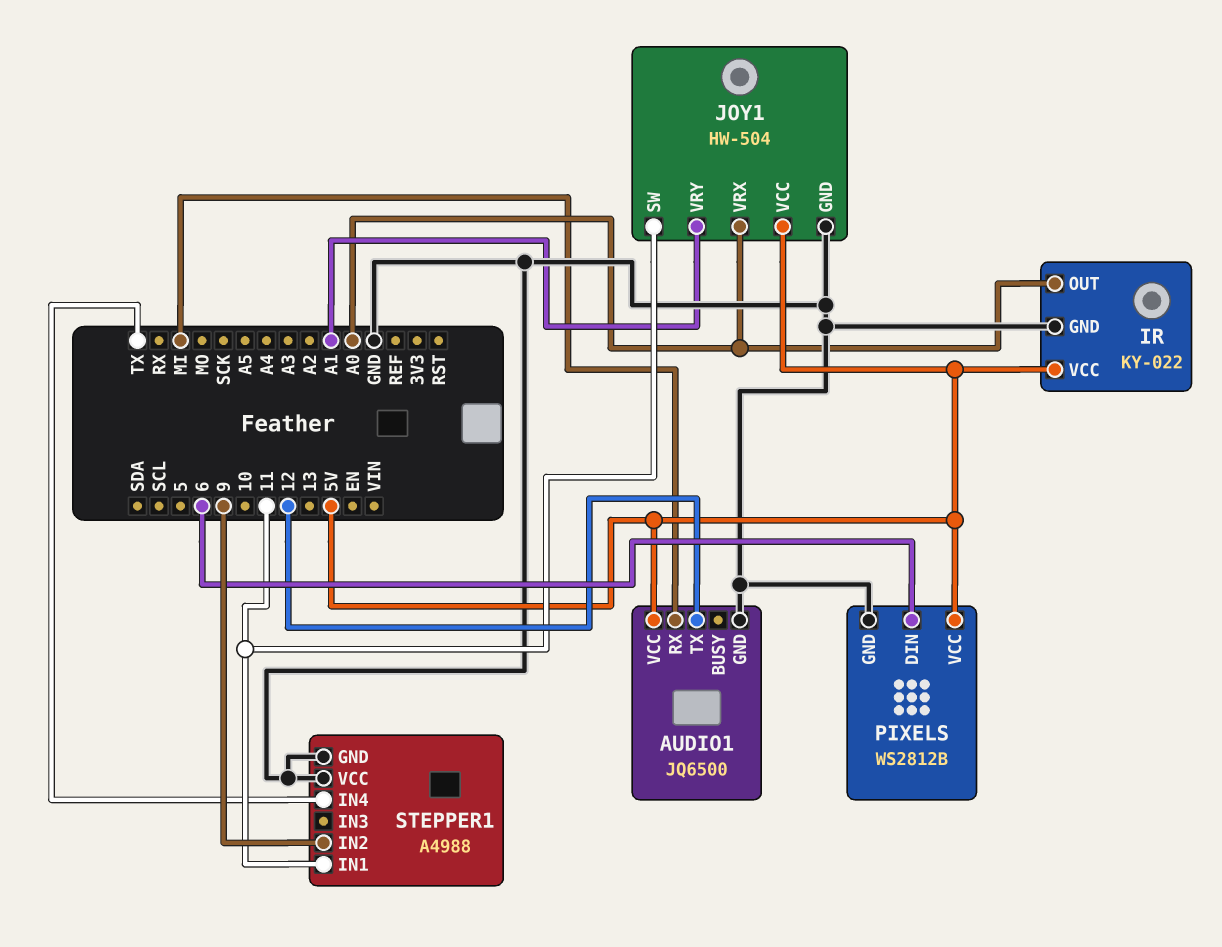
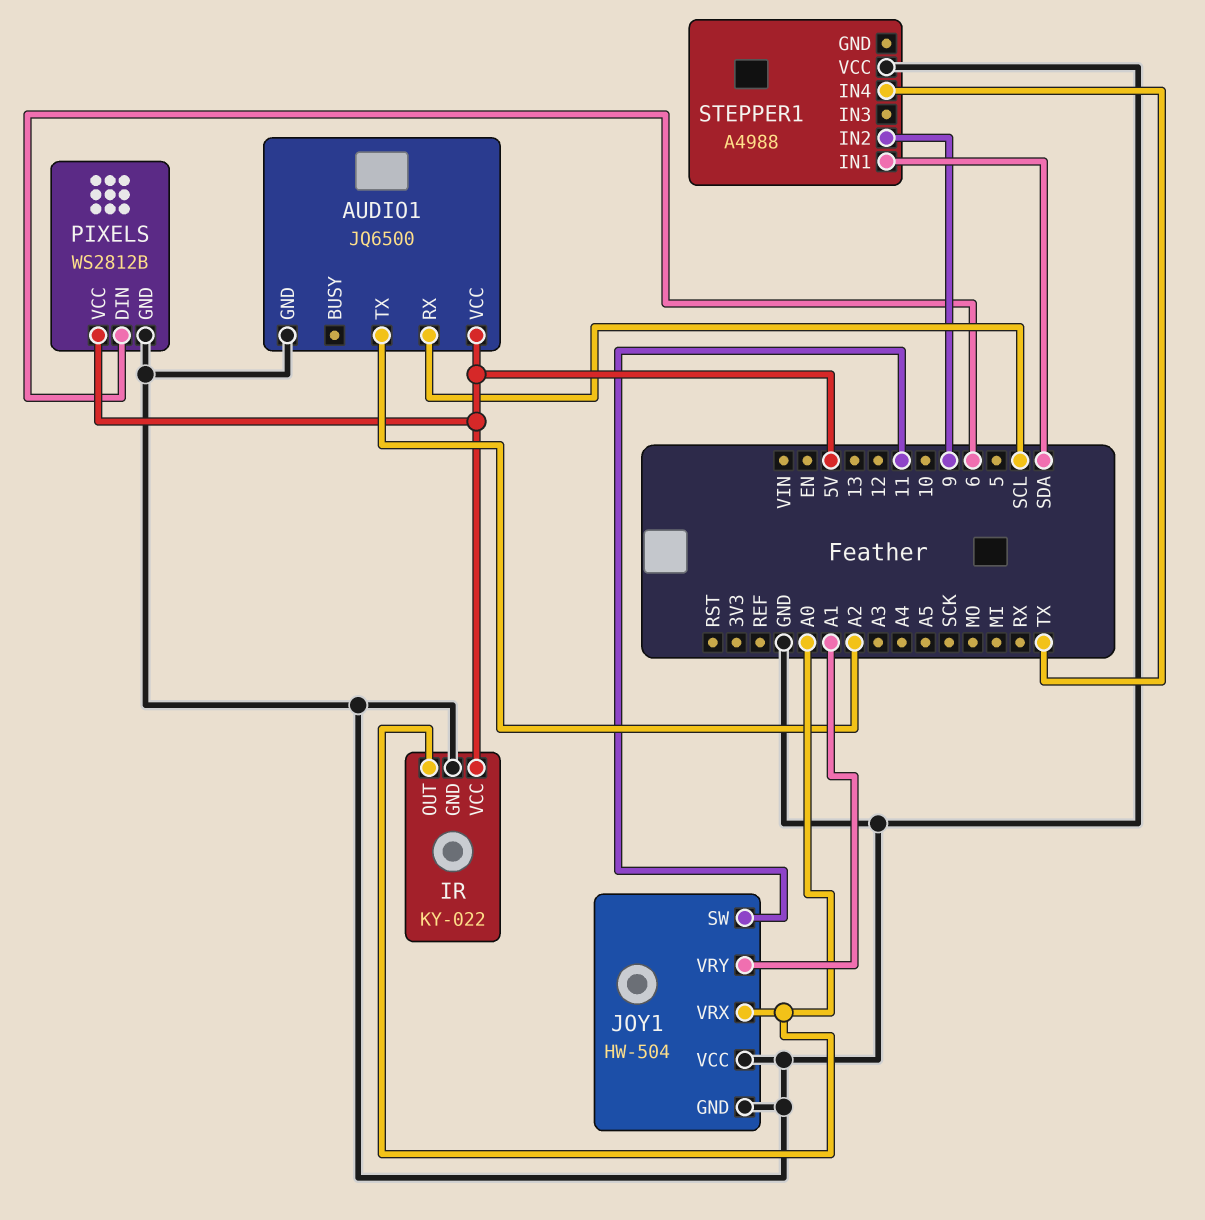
AUDIO1 pin RX: MI -> SCL
AUDIO1 pin TX: 12 -> A2
JOY1 pin VCC: 5V -> GND
STEPPER1 pin GND: GND -> none
STEPPER1 pin IN1: 11 -> SDA

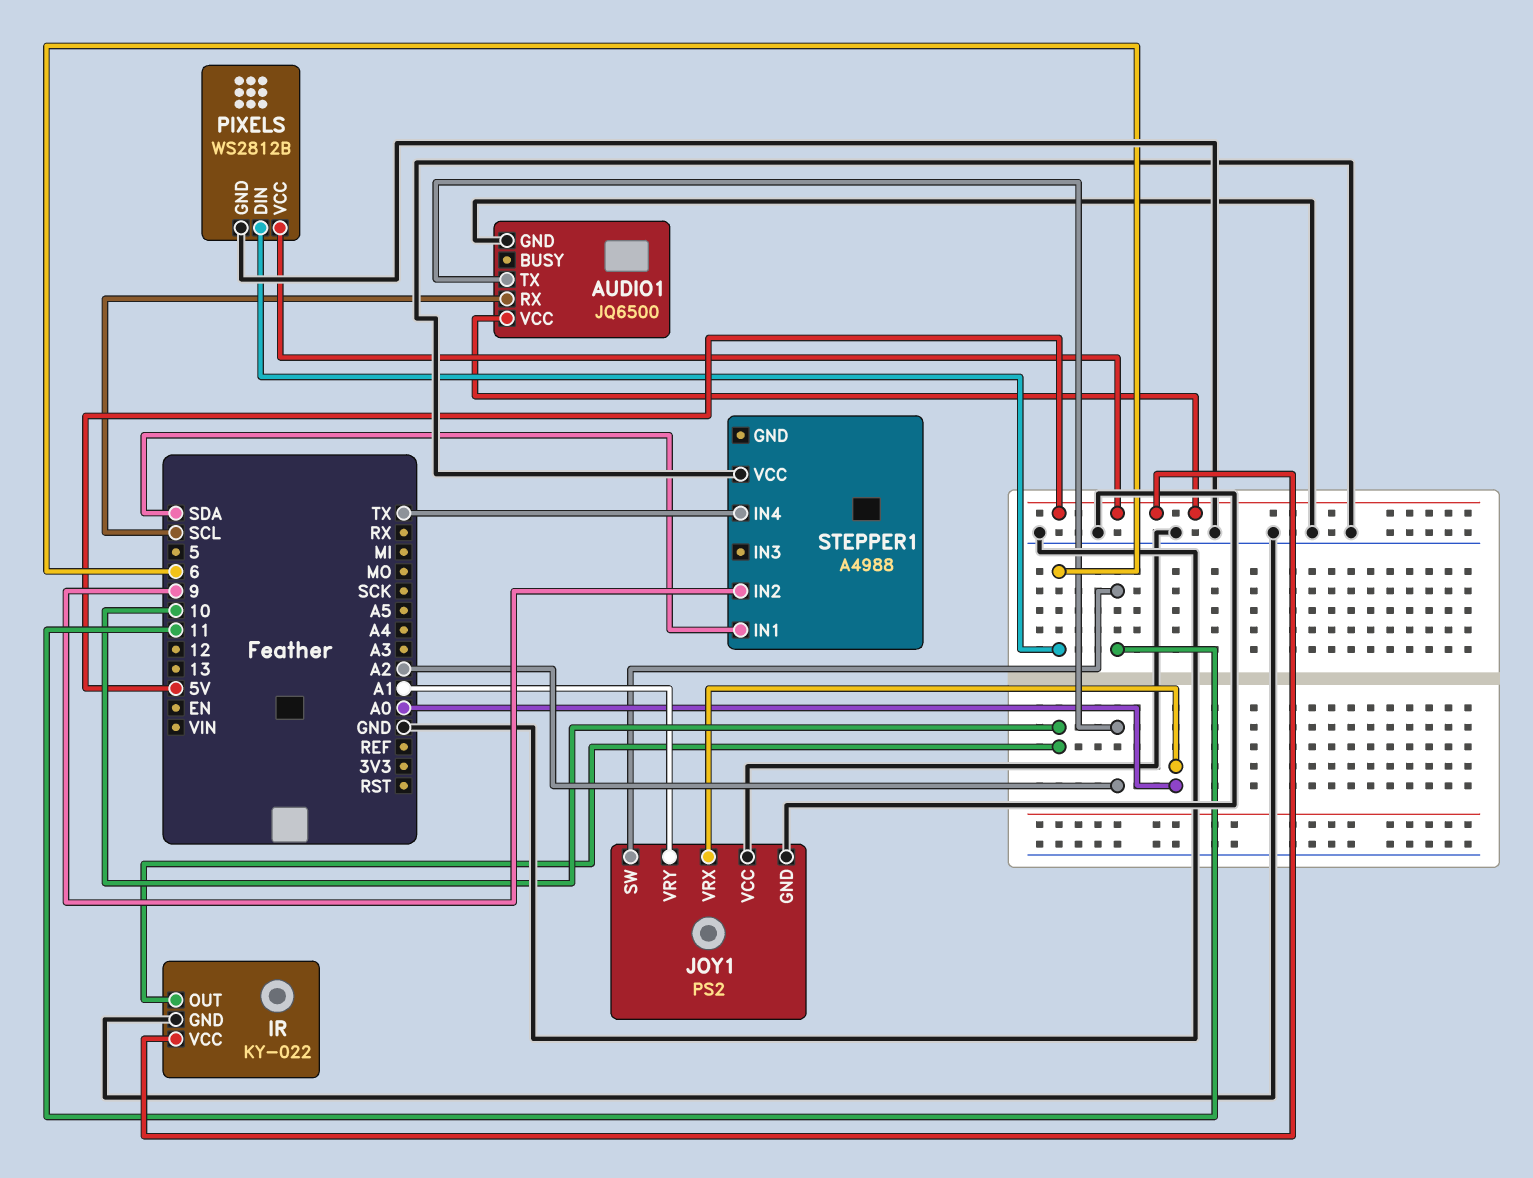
IR pin OUT: A0 -> 10
JOY1: HW-504 -> PS2

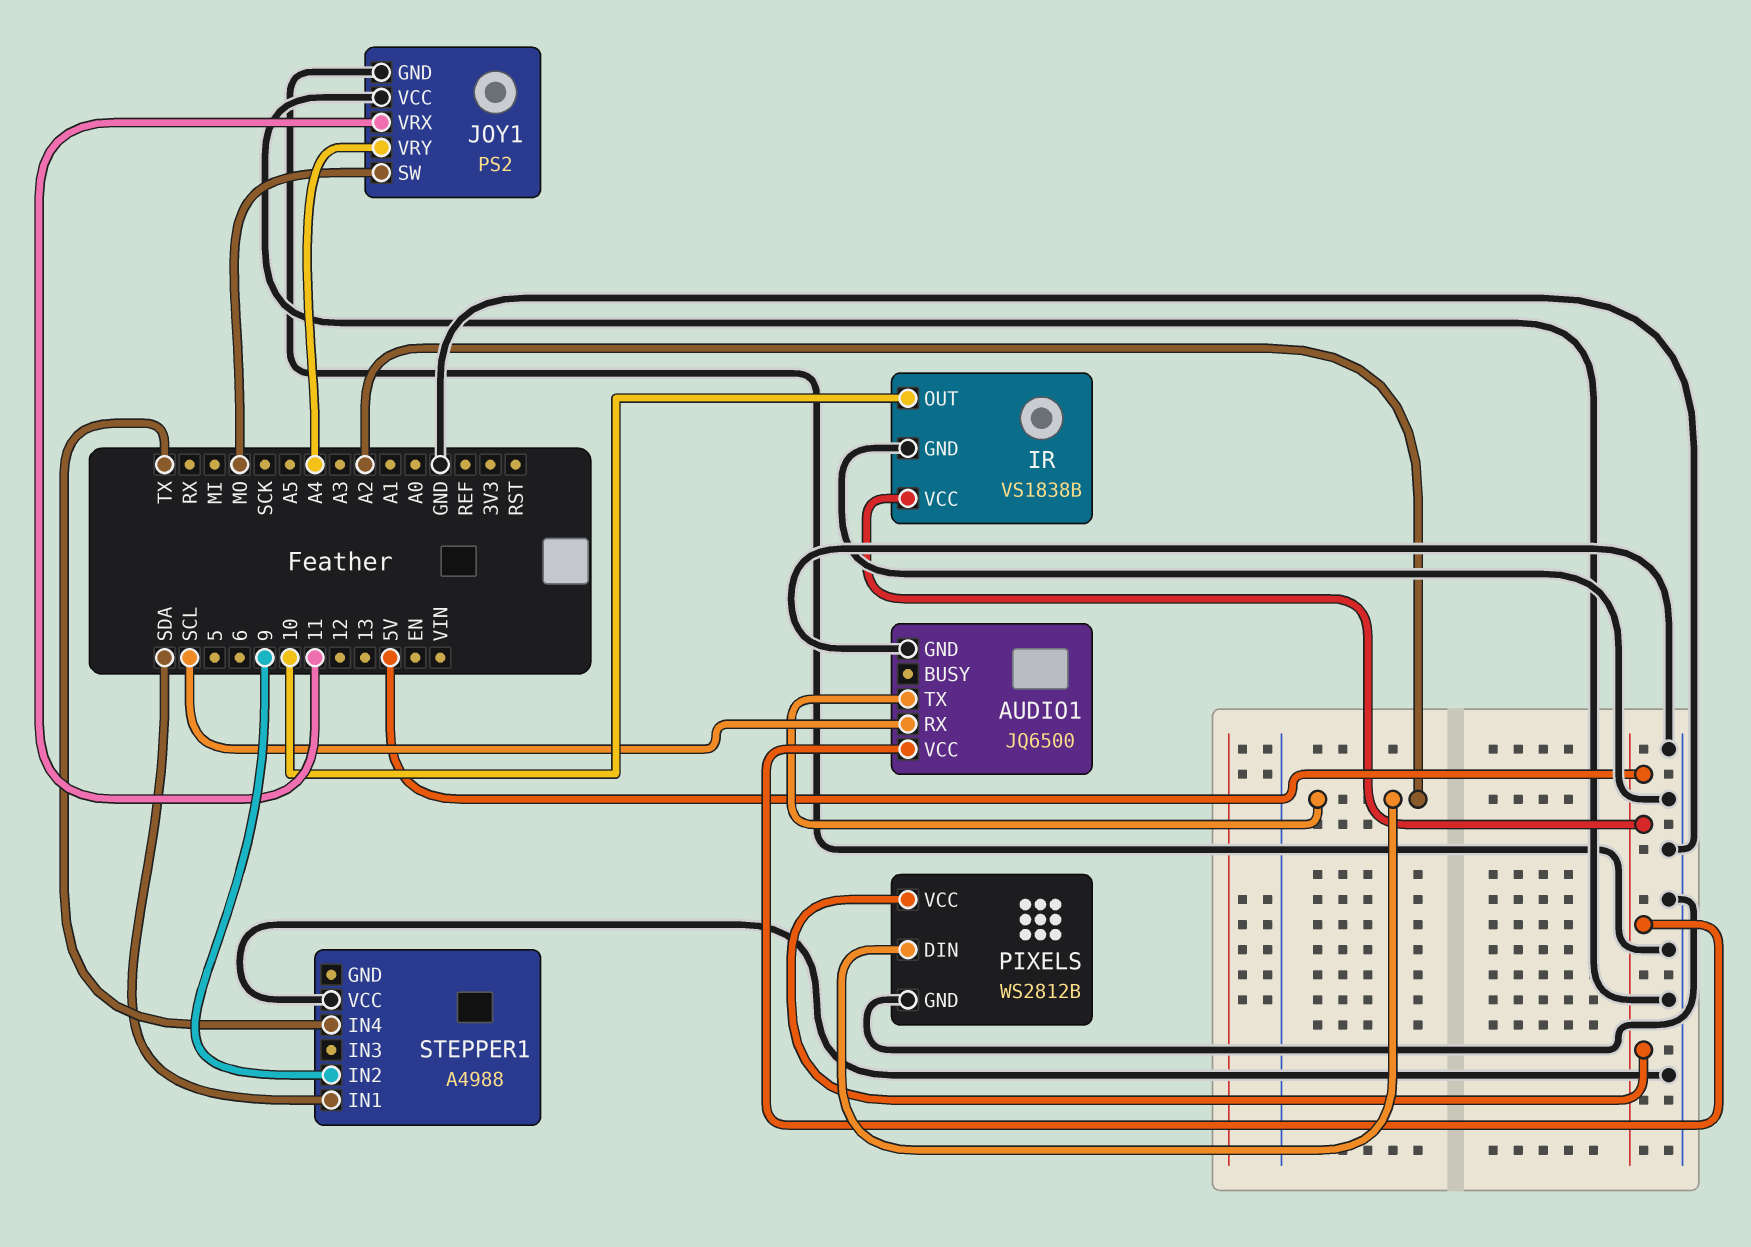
IR: KY-022 -> VS1838B
JOY1 pin SW: 11 -> MO
JOY1 pin VRX: A0 -> 11
JOY1 pin VRY: A1 -> A4
PIXELS pin DIN: 6 -> A2

